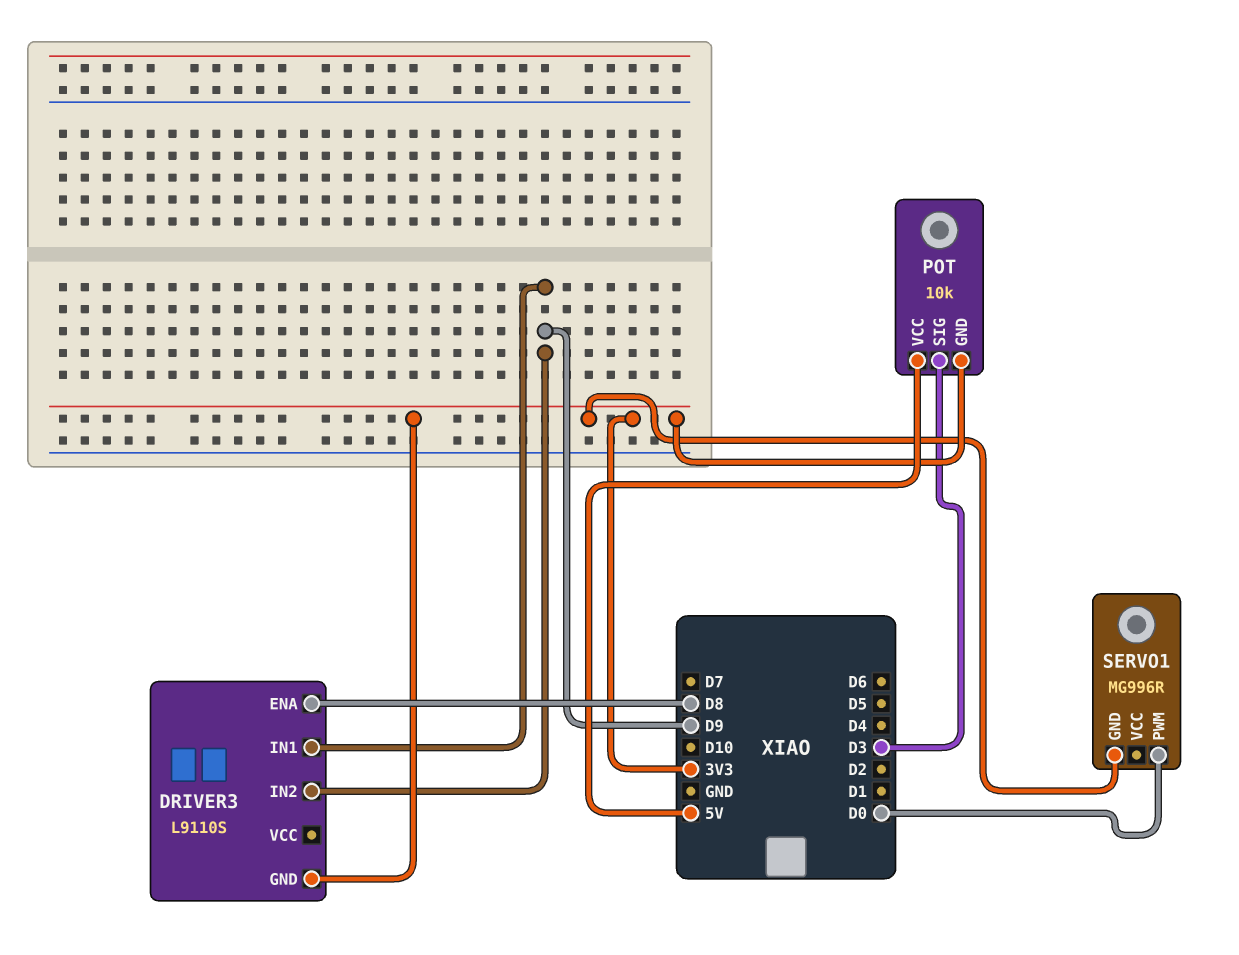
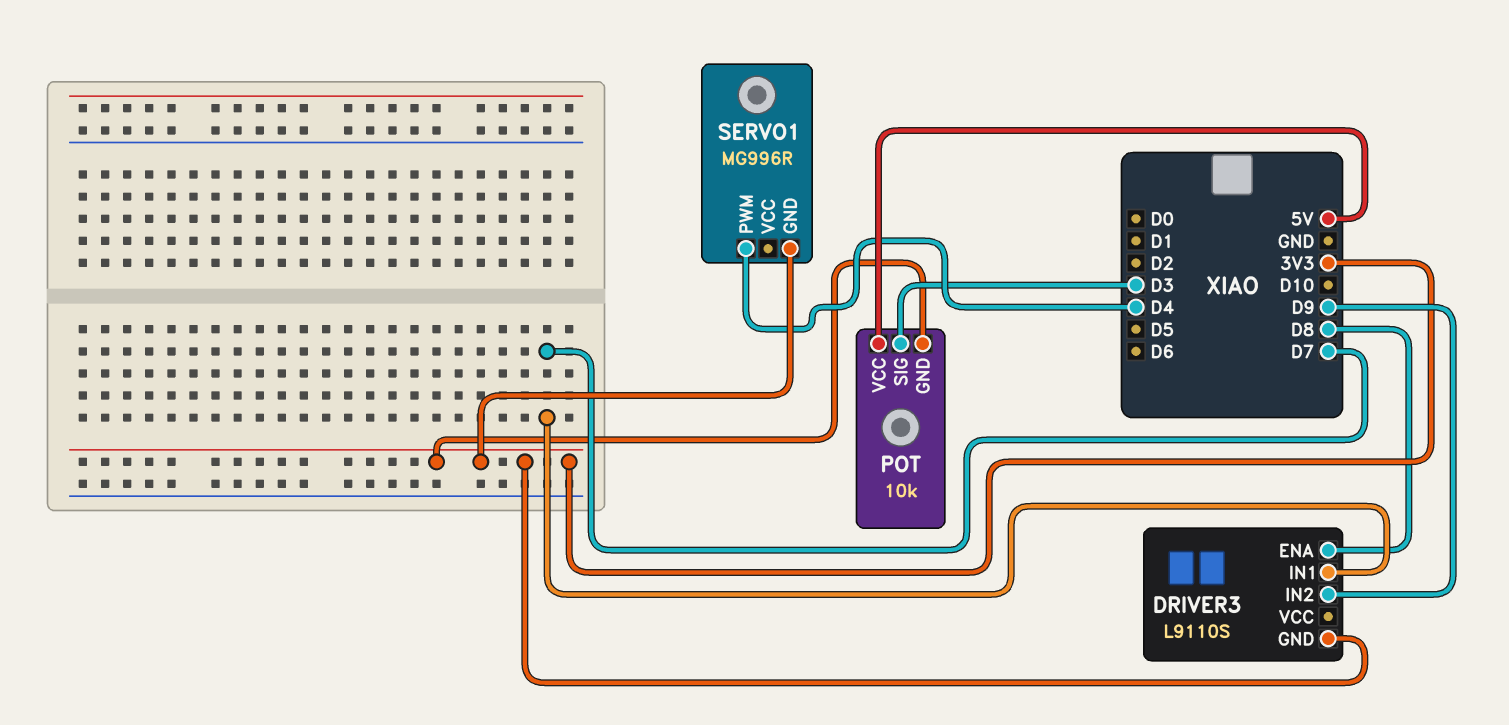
DRIVER3 pin IN1: D9 -> D7
SERVO1 pin PWM: D0 -> D4

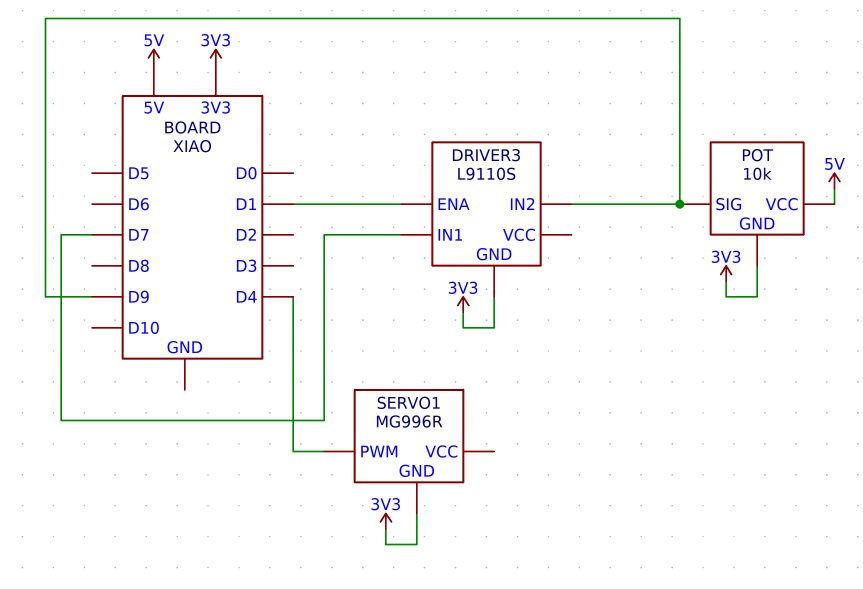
DRIVER3 pin ENA: D8 -> D1
POT pin SIG: D3 -> D9

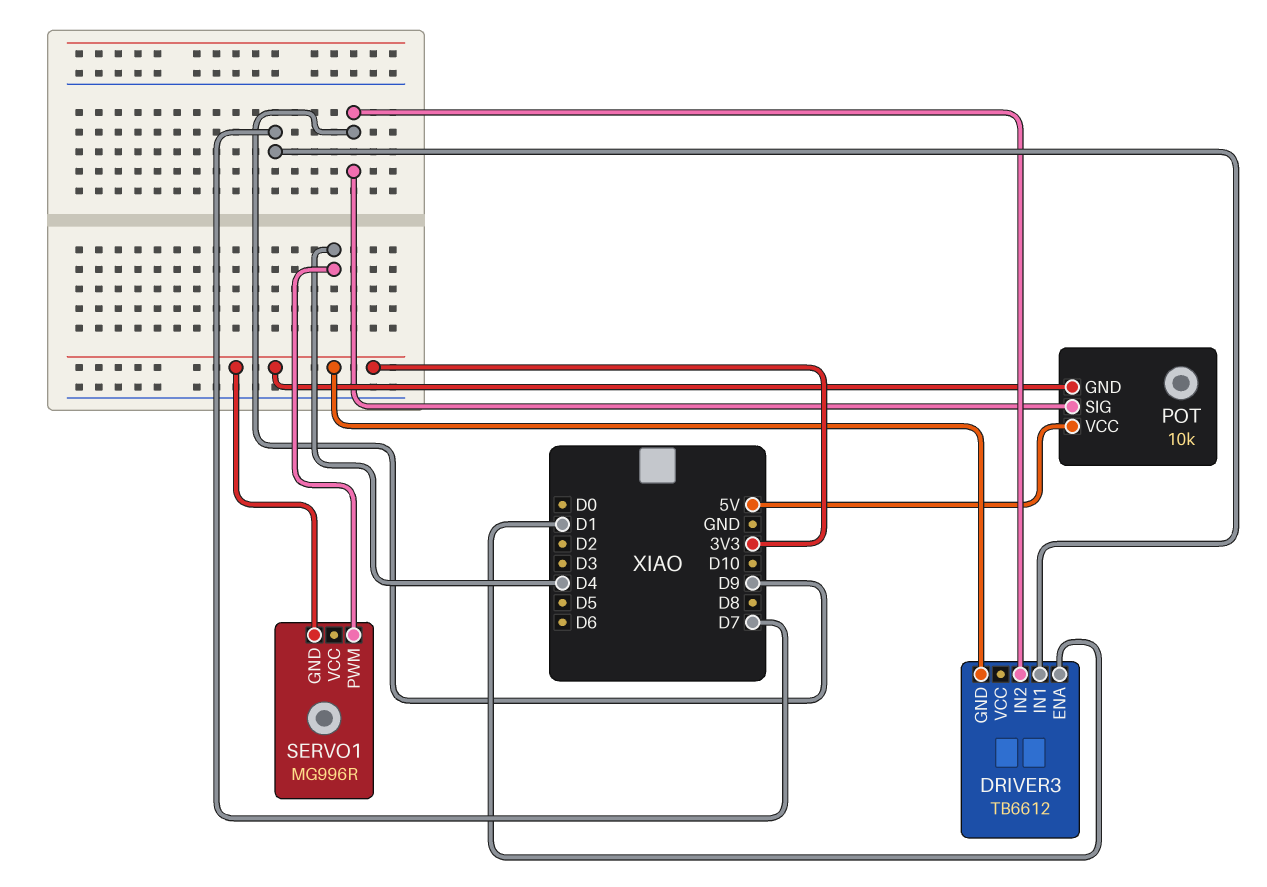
DRIVER3: L9110S -> TB6612

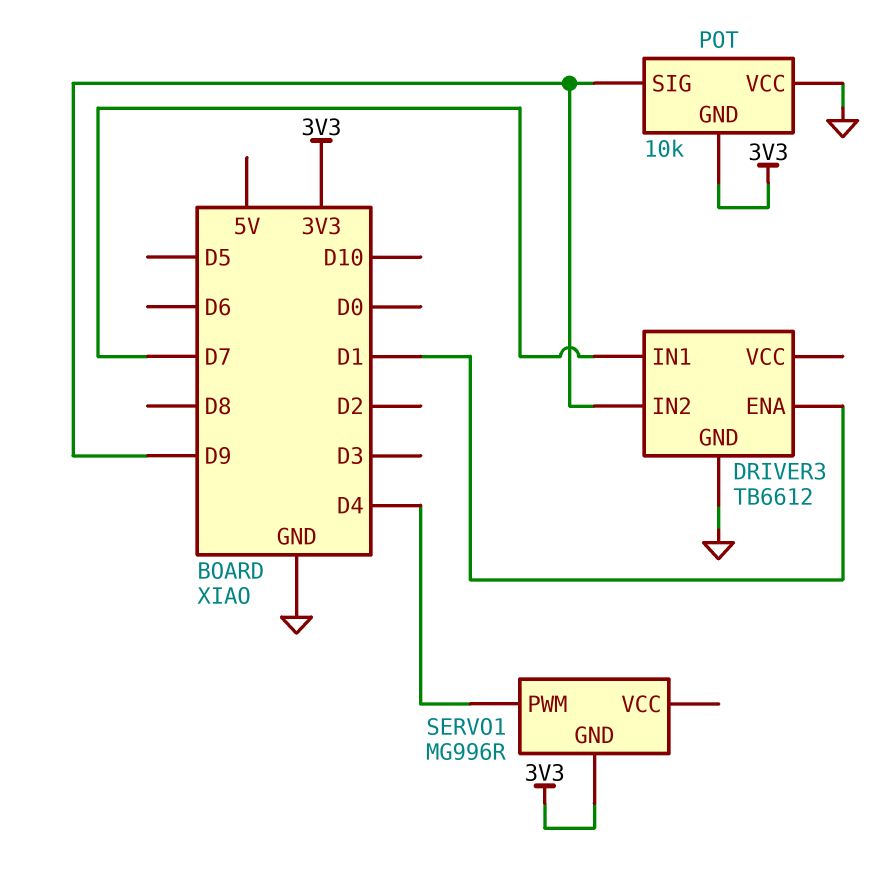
DRIVER3 pin GND: 3V3 -> GND
POT pin VCC: 5V -> GND

